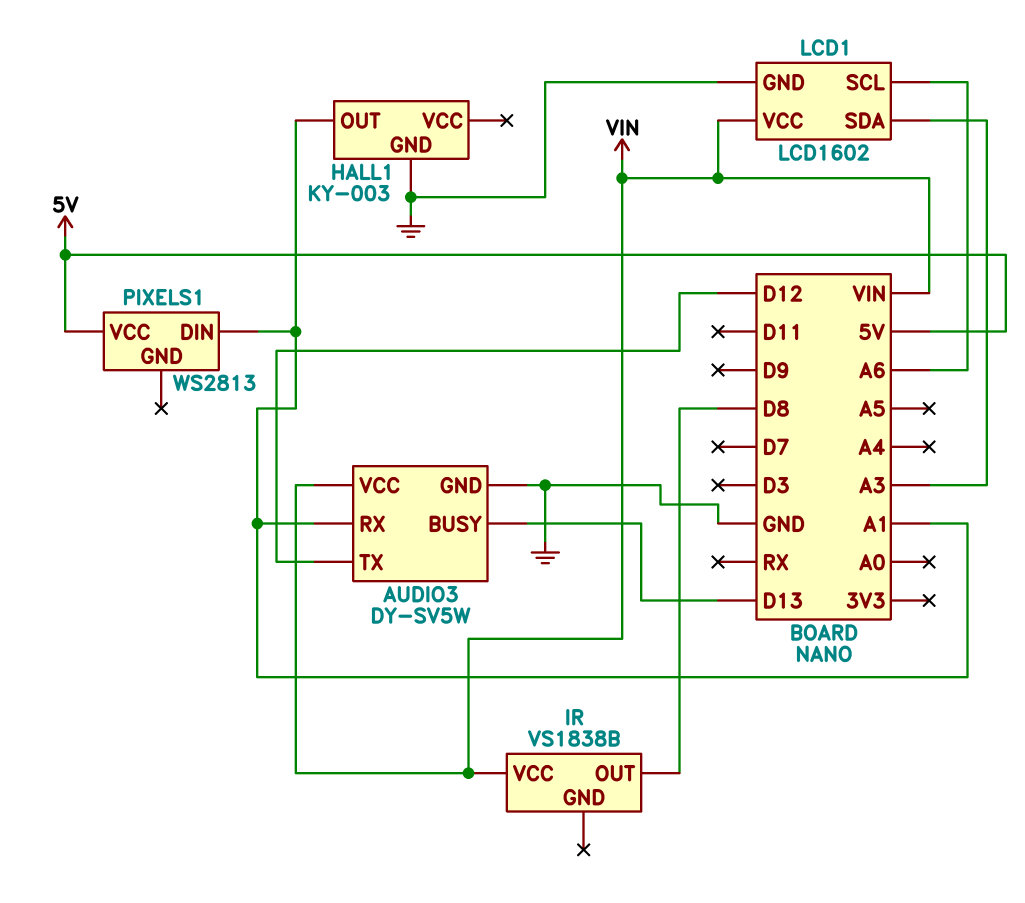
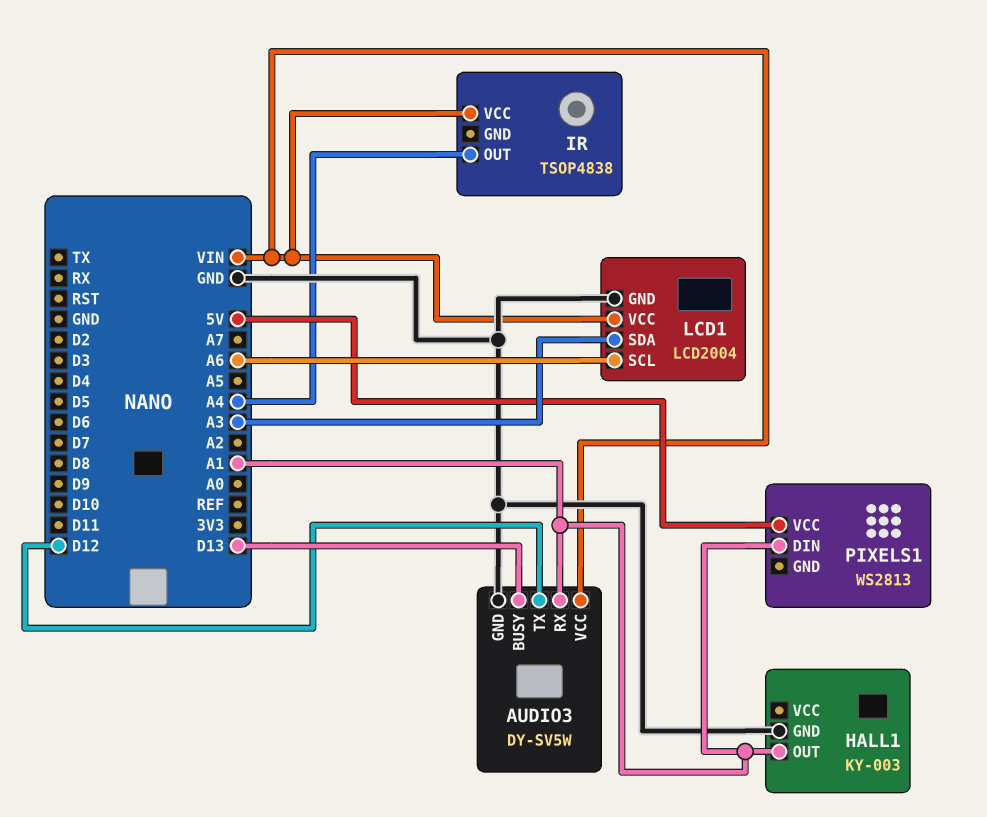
IR: VS1838B -> TSOP4838
IR pin OUT: D8 -> A4
LCD1: LCD1602 -> LCD2004

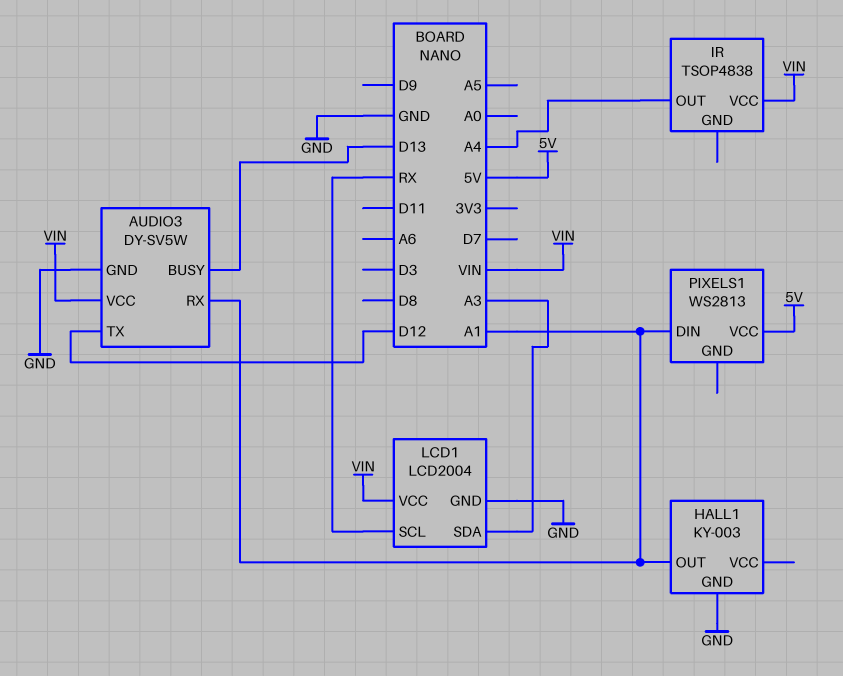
LCD1 pin SCL: A6 -> RX

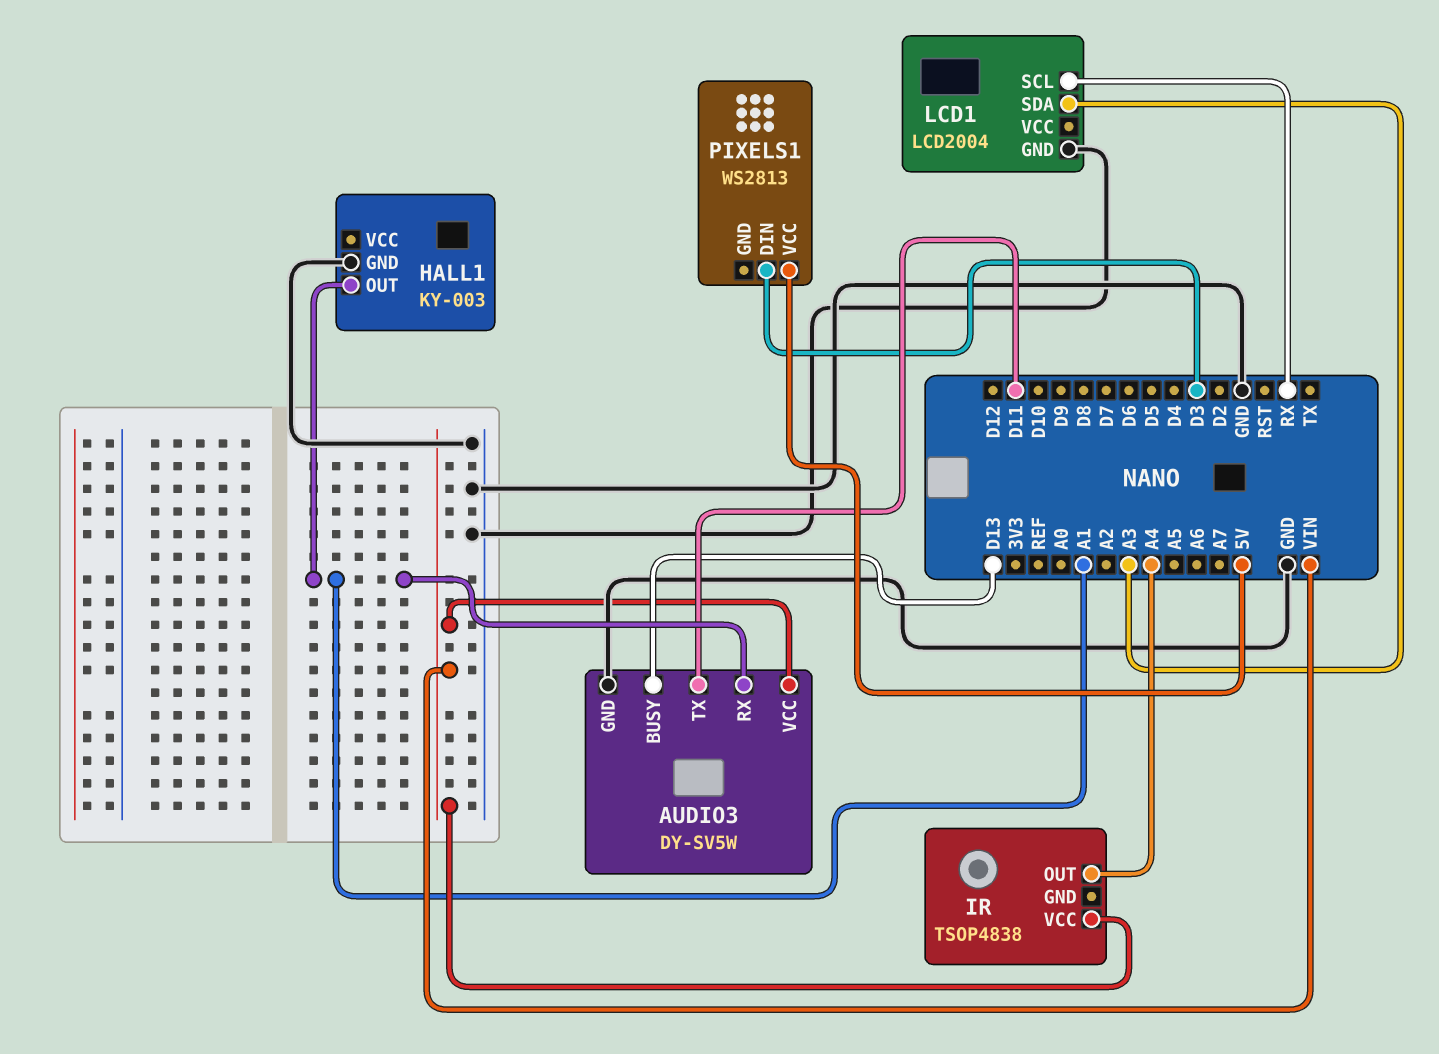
AUDIO3 pin TX: D12 -> D11
LCD1 pin VCC: VIN -> none
PIXELS1 pin DIN: A1 -> D3

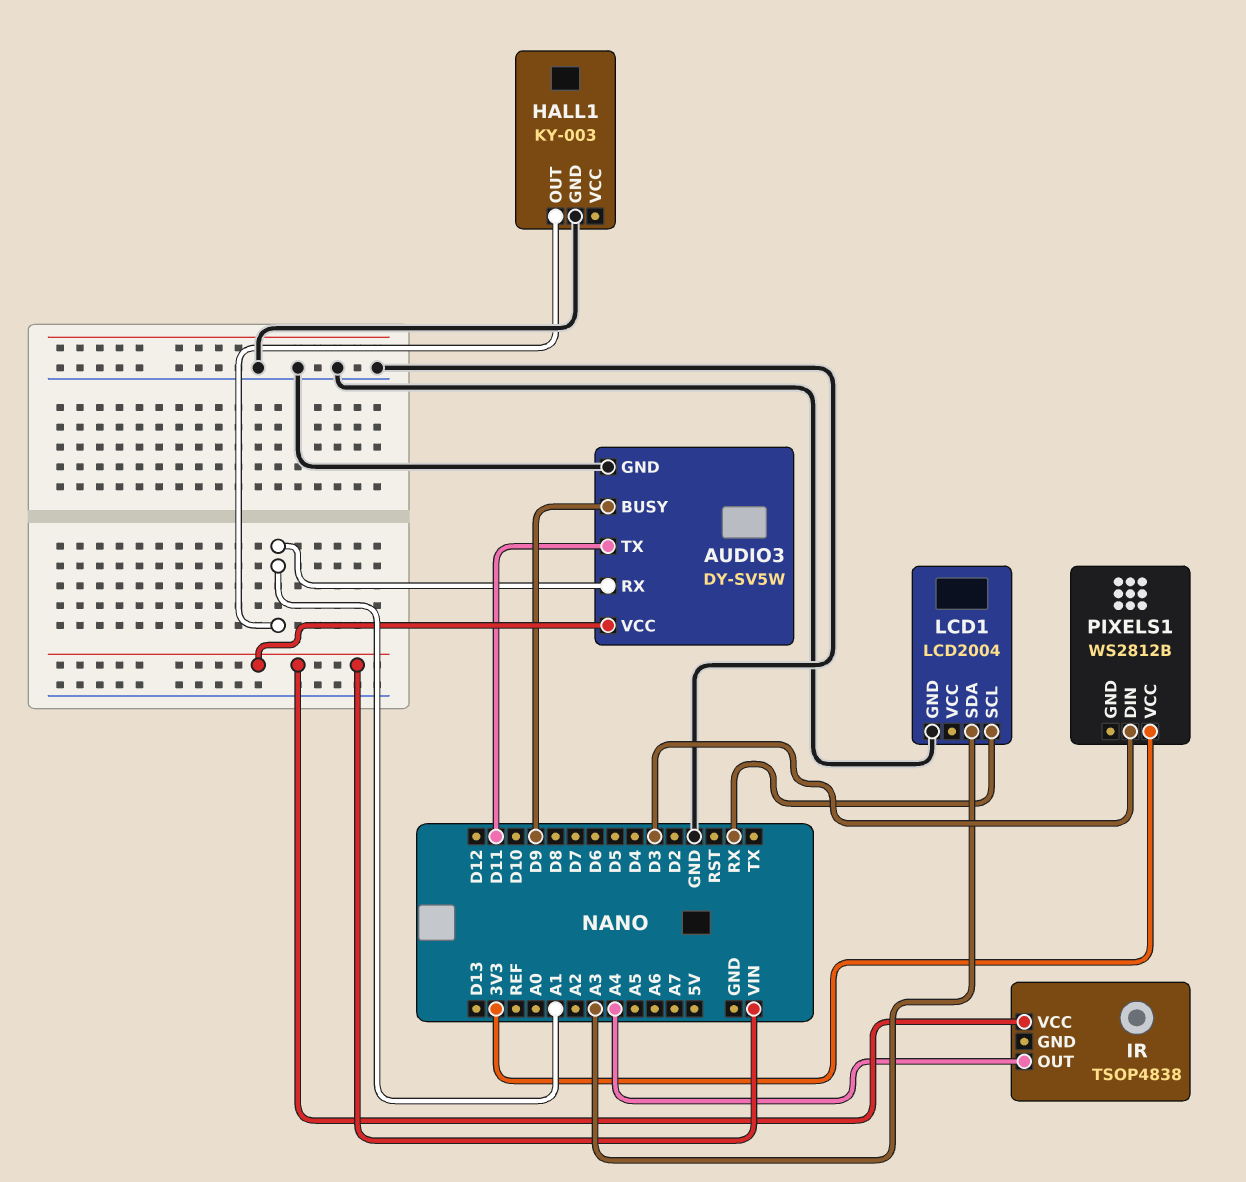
AUDIO3 pin BUSY: D13 -> D9
PIXELS1: WS2813 -> WS2812B
PIXELS1 pin VCC: 5V -> 3V3

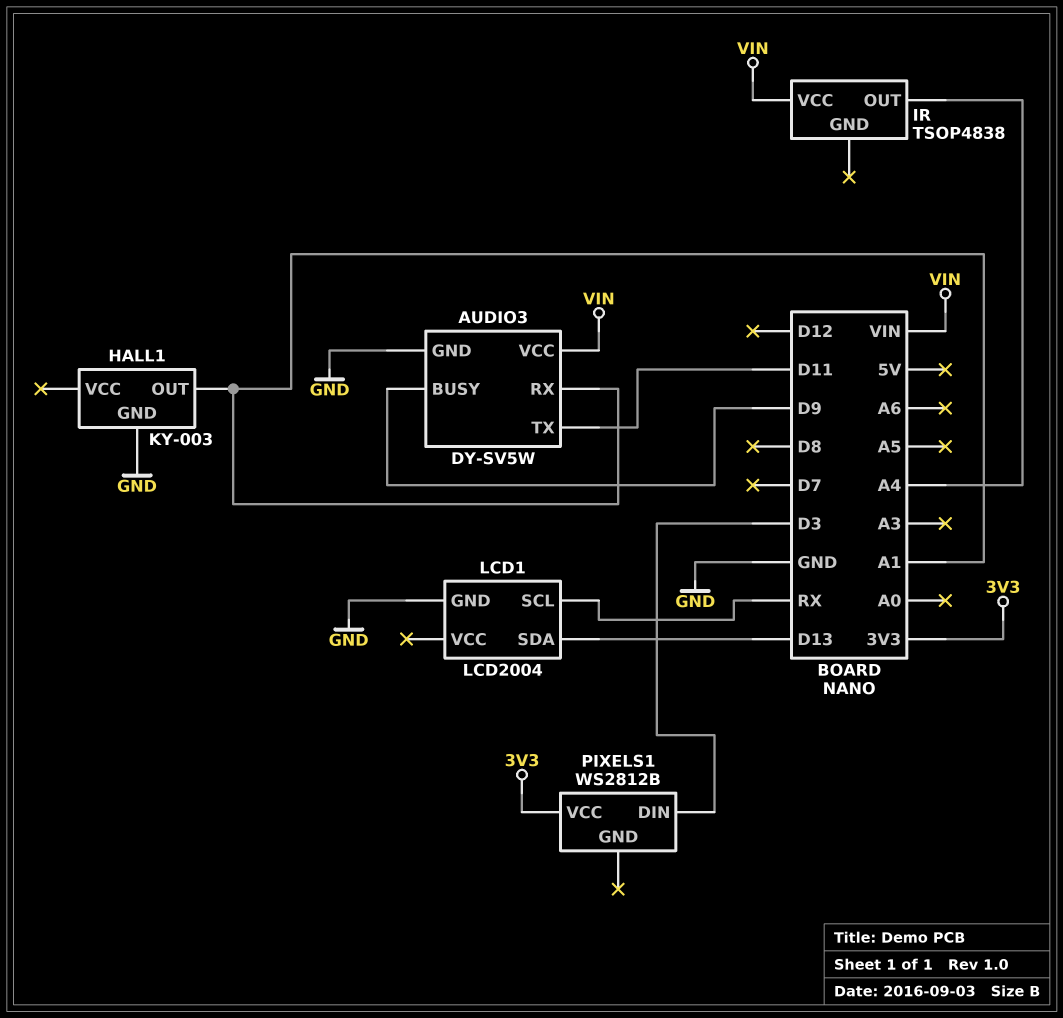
LCD1 pin SDA: A3 -> D13

